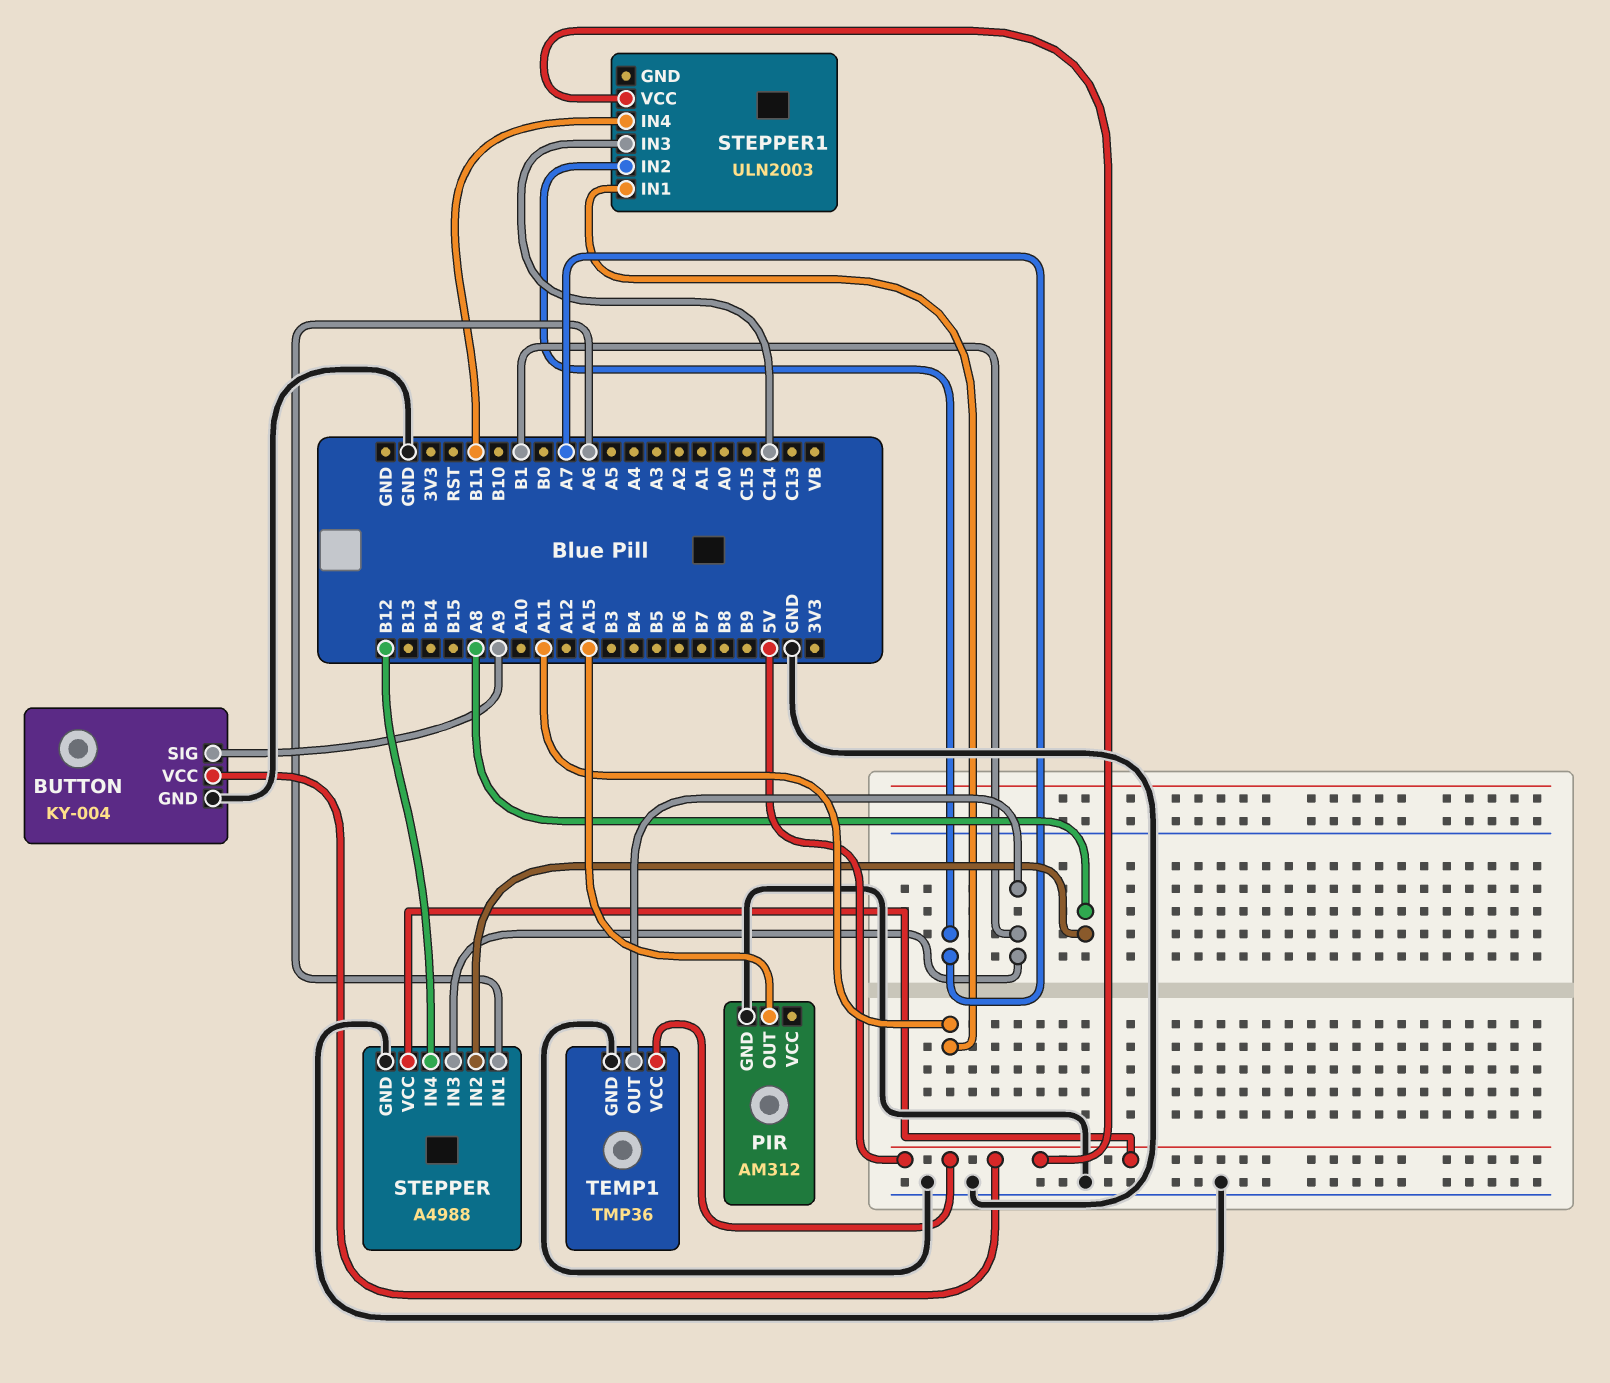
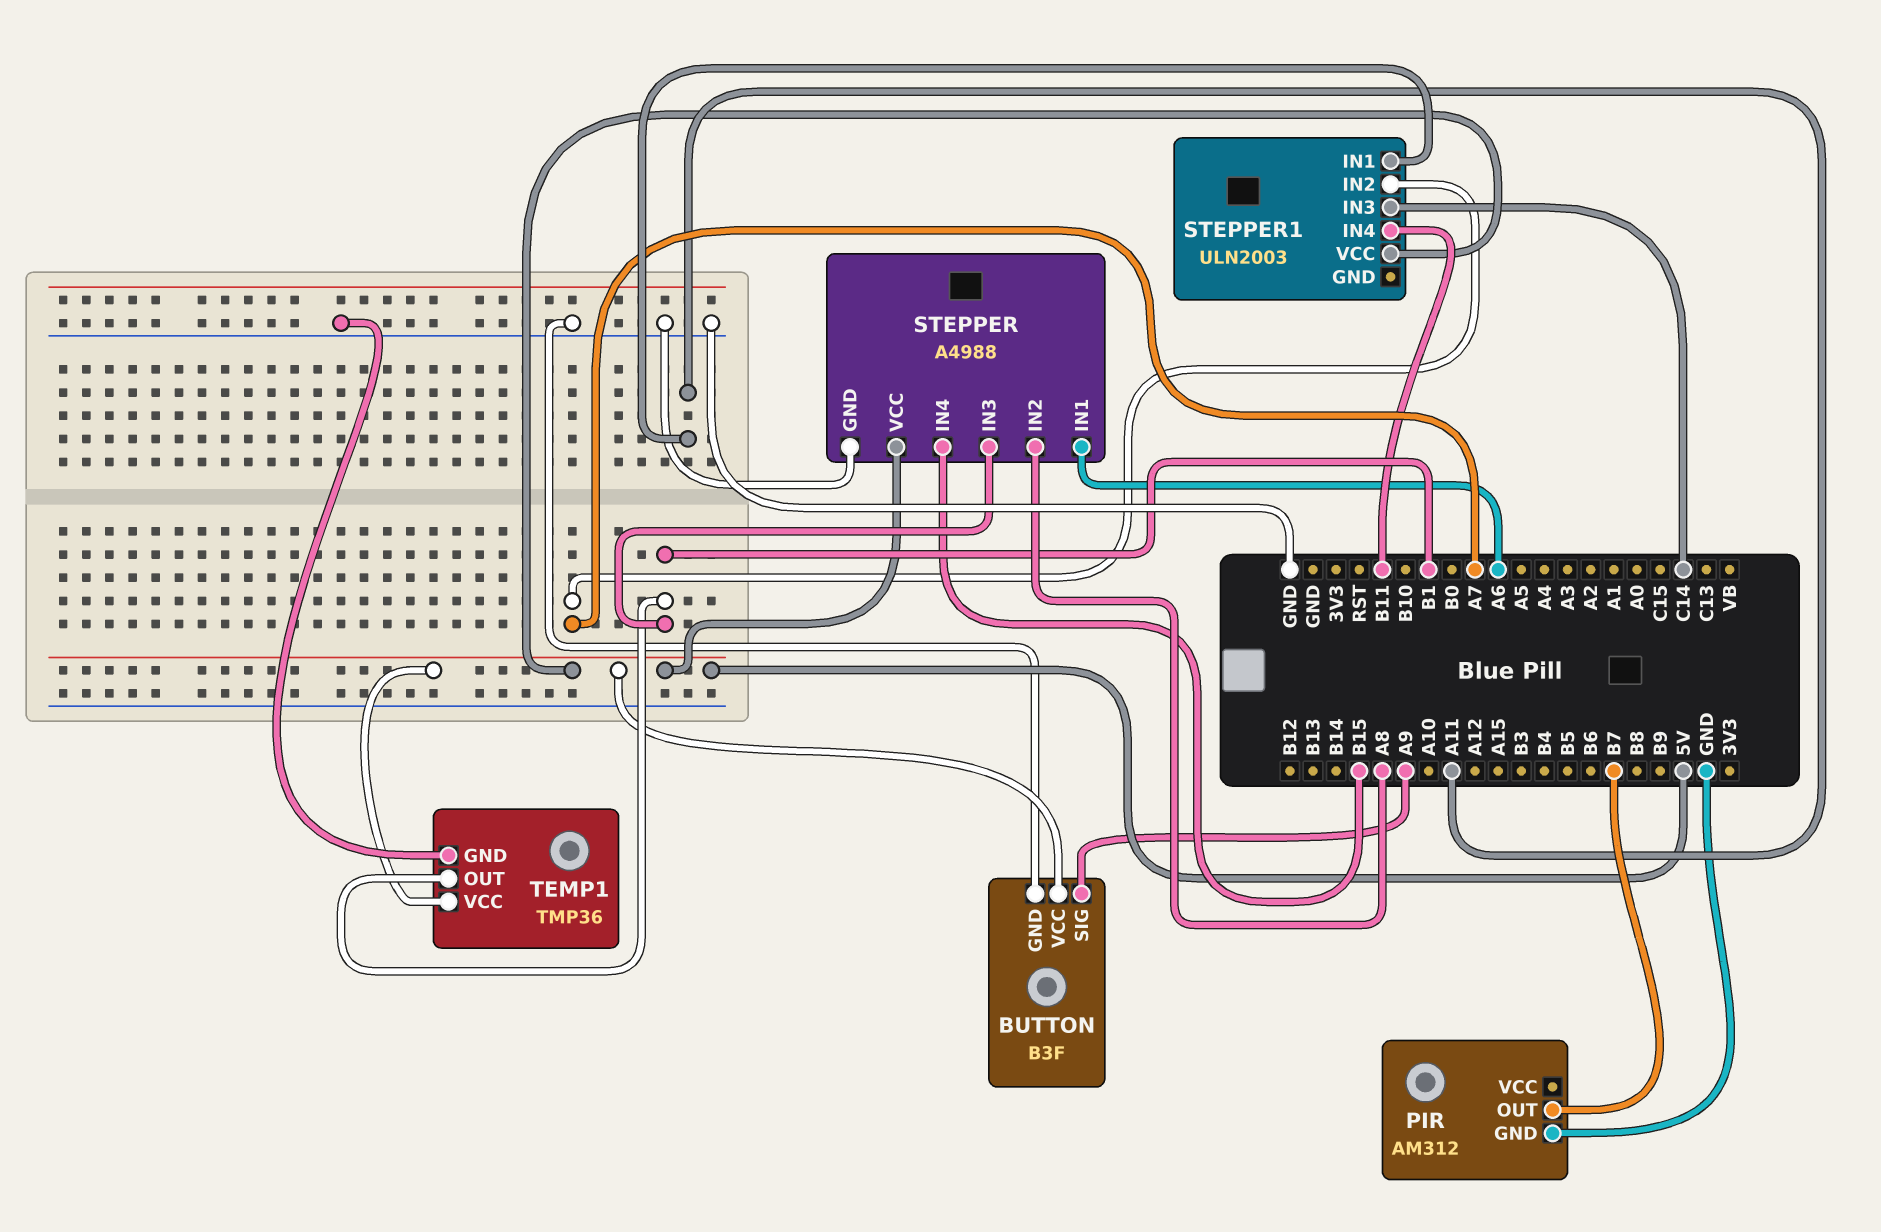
BUTTON: KY-004 -> B3F
PIR pin OUT: A15 -> B7
STEPPER pin IN4: B12 -> B15

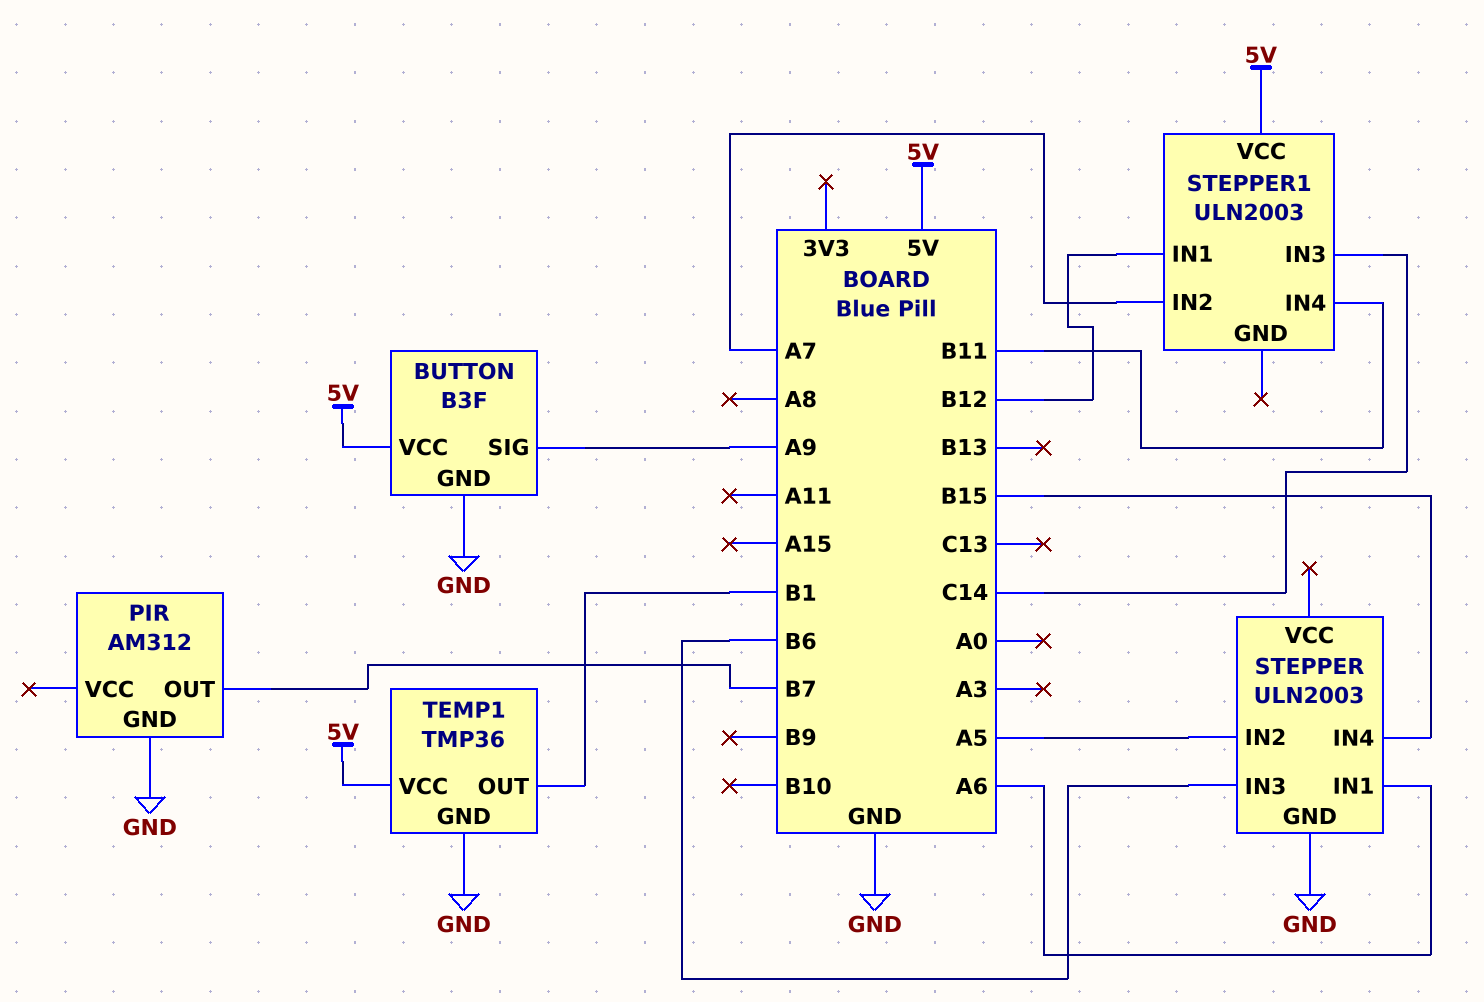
STEPPER: A4988 -> ULN2003
STEPPER pin IN2: A8 -> A5
STEPPER pin IN3: B1 -> B6
STEPPER pin VCC: 5V -> none
STEPPER1 pin IN1: A11 -> B12

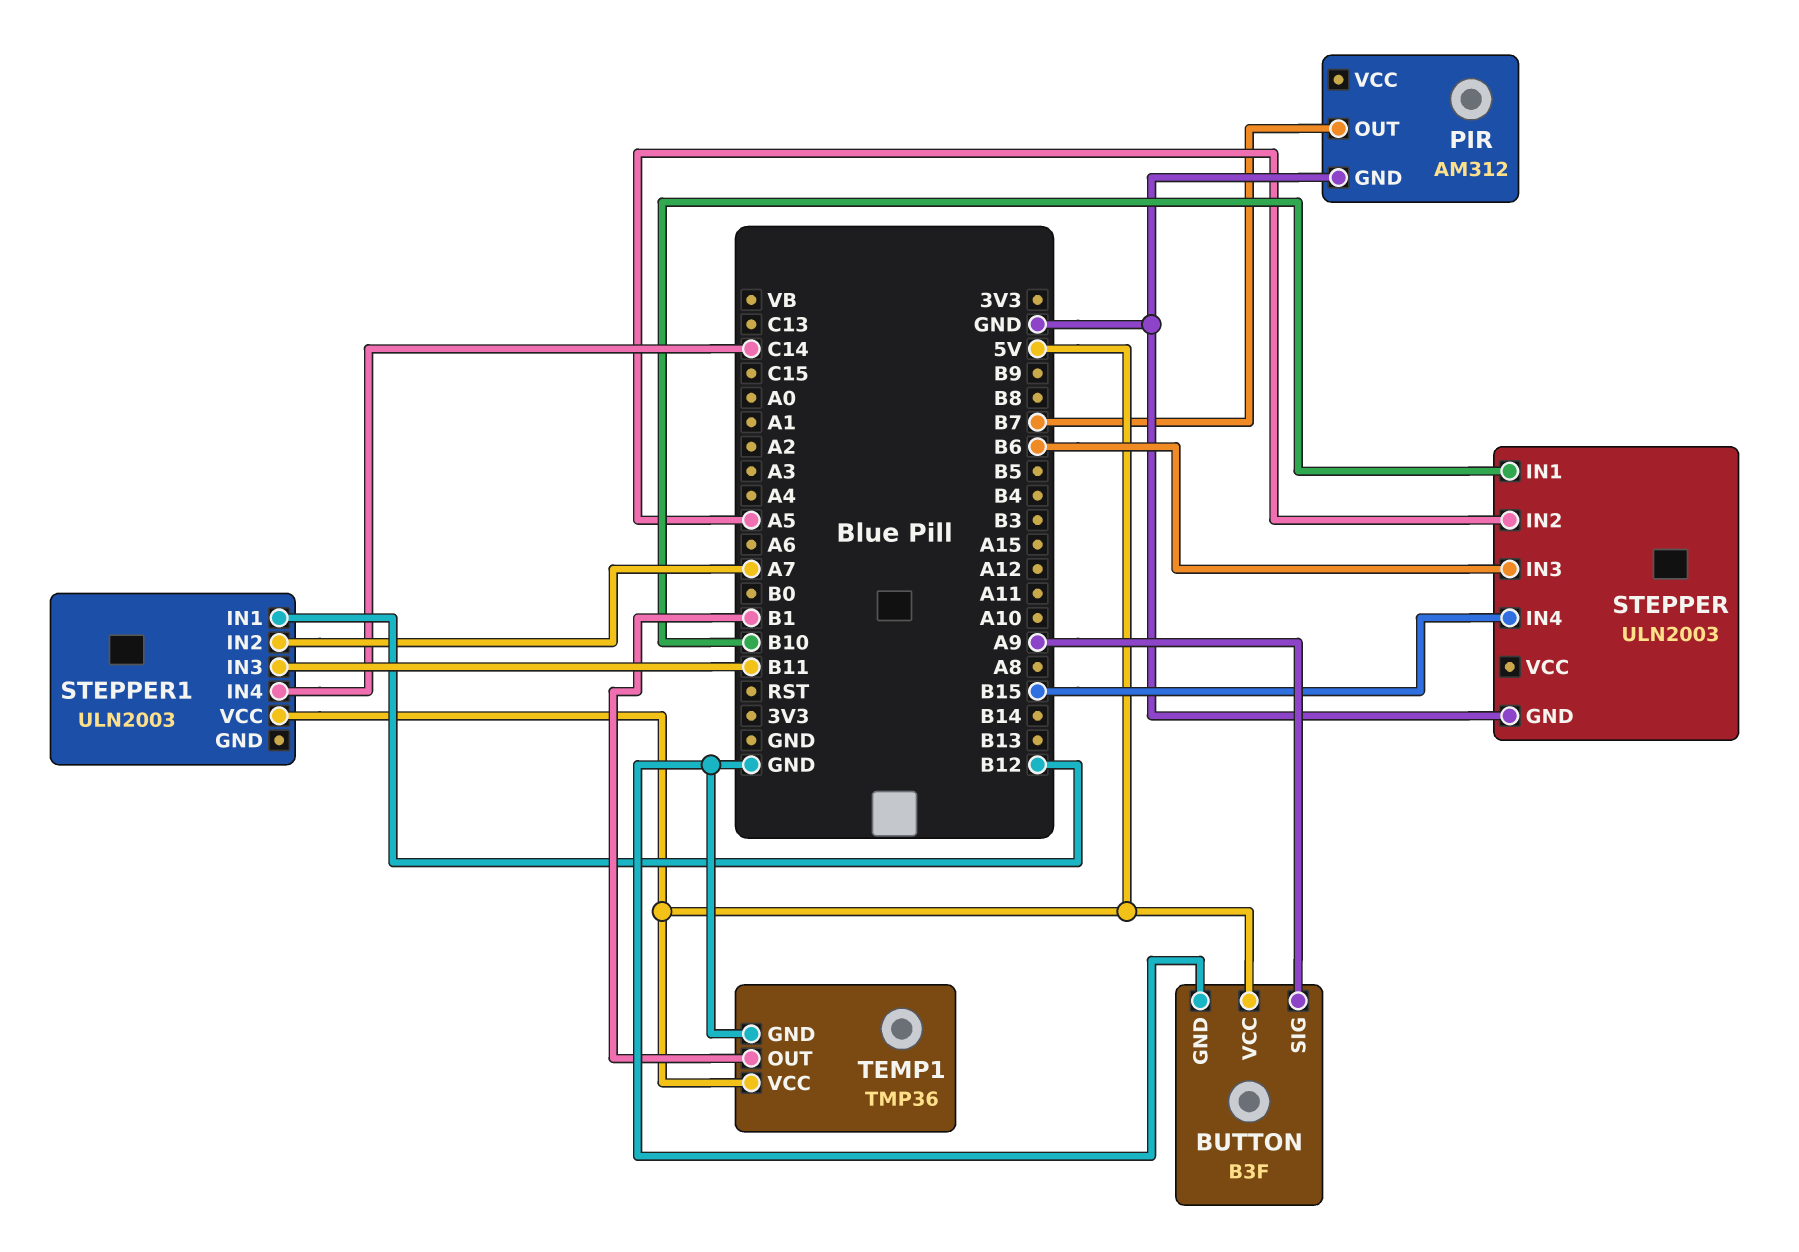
STEPPER pin IN1: A6 -> B10
STEPPER1 pin IN3: C14 -> B11
STEPPER1 pin IN4: B11 -> C14

